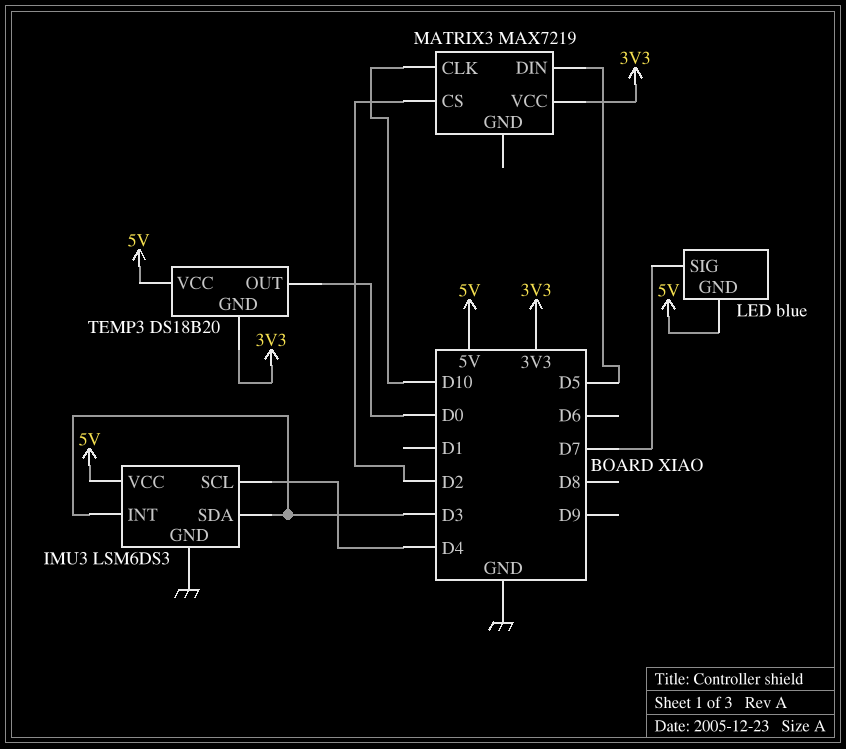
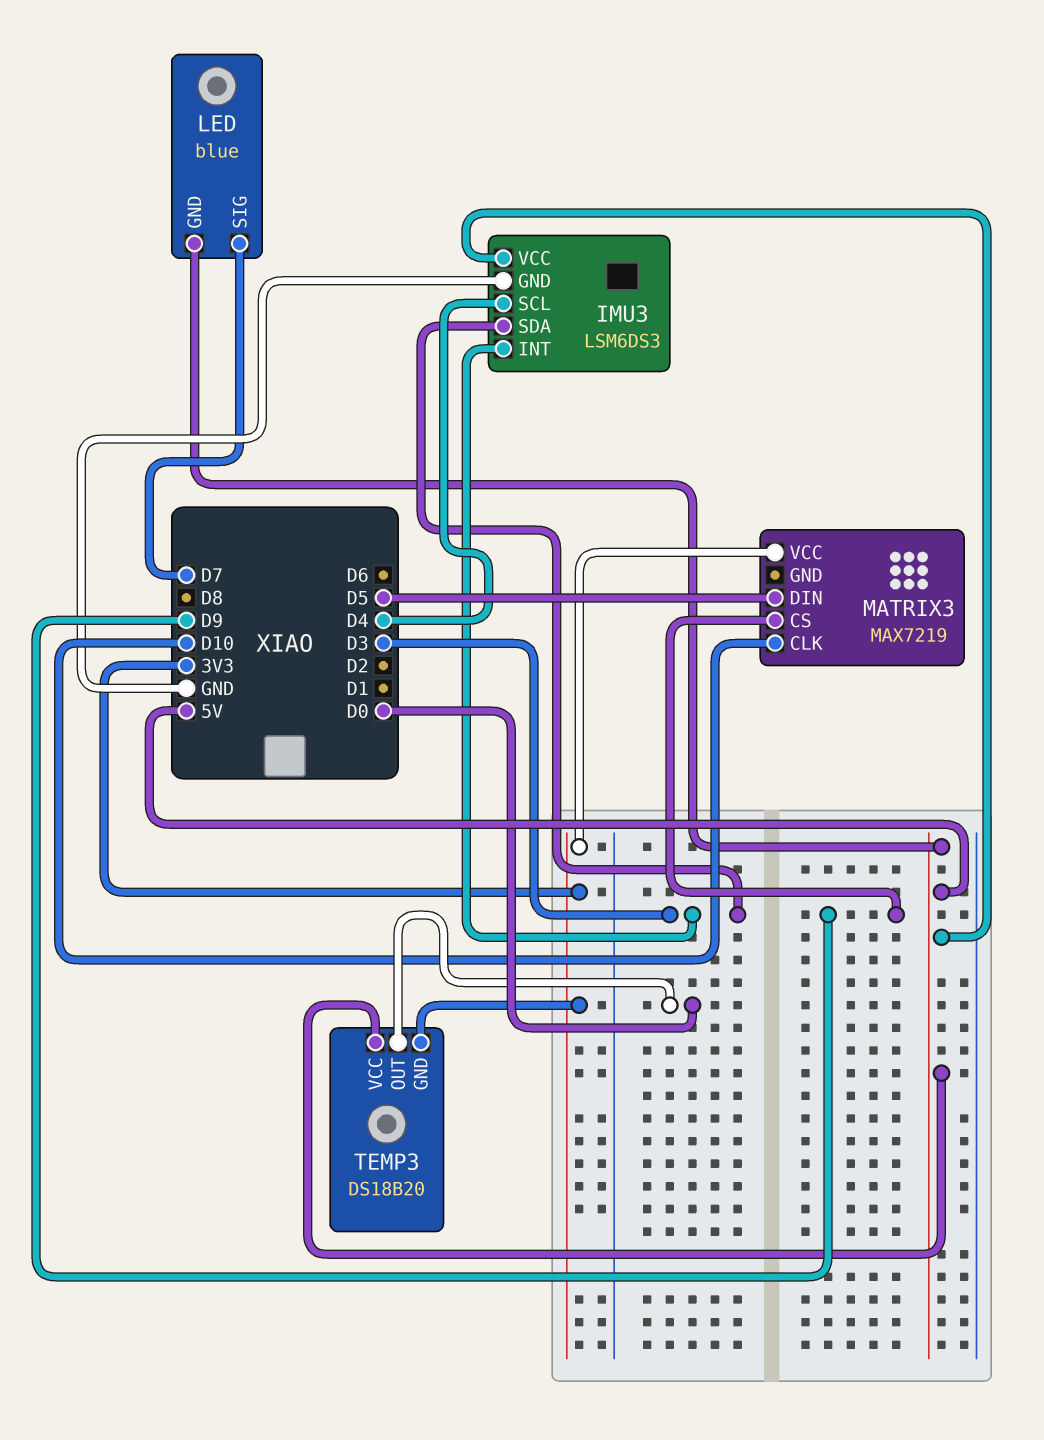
MATRIX3 pin CS: D2 -> D9

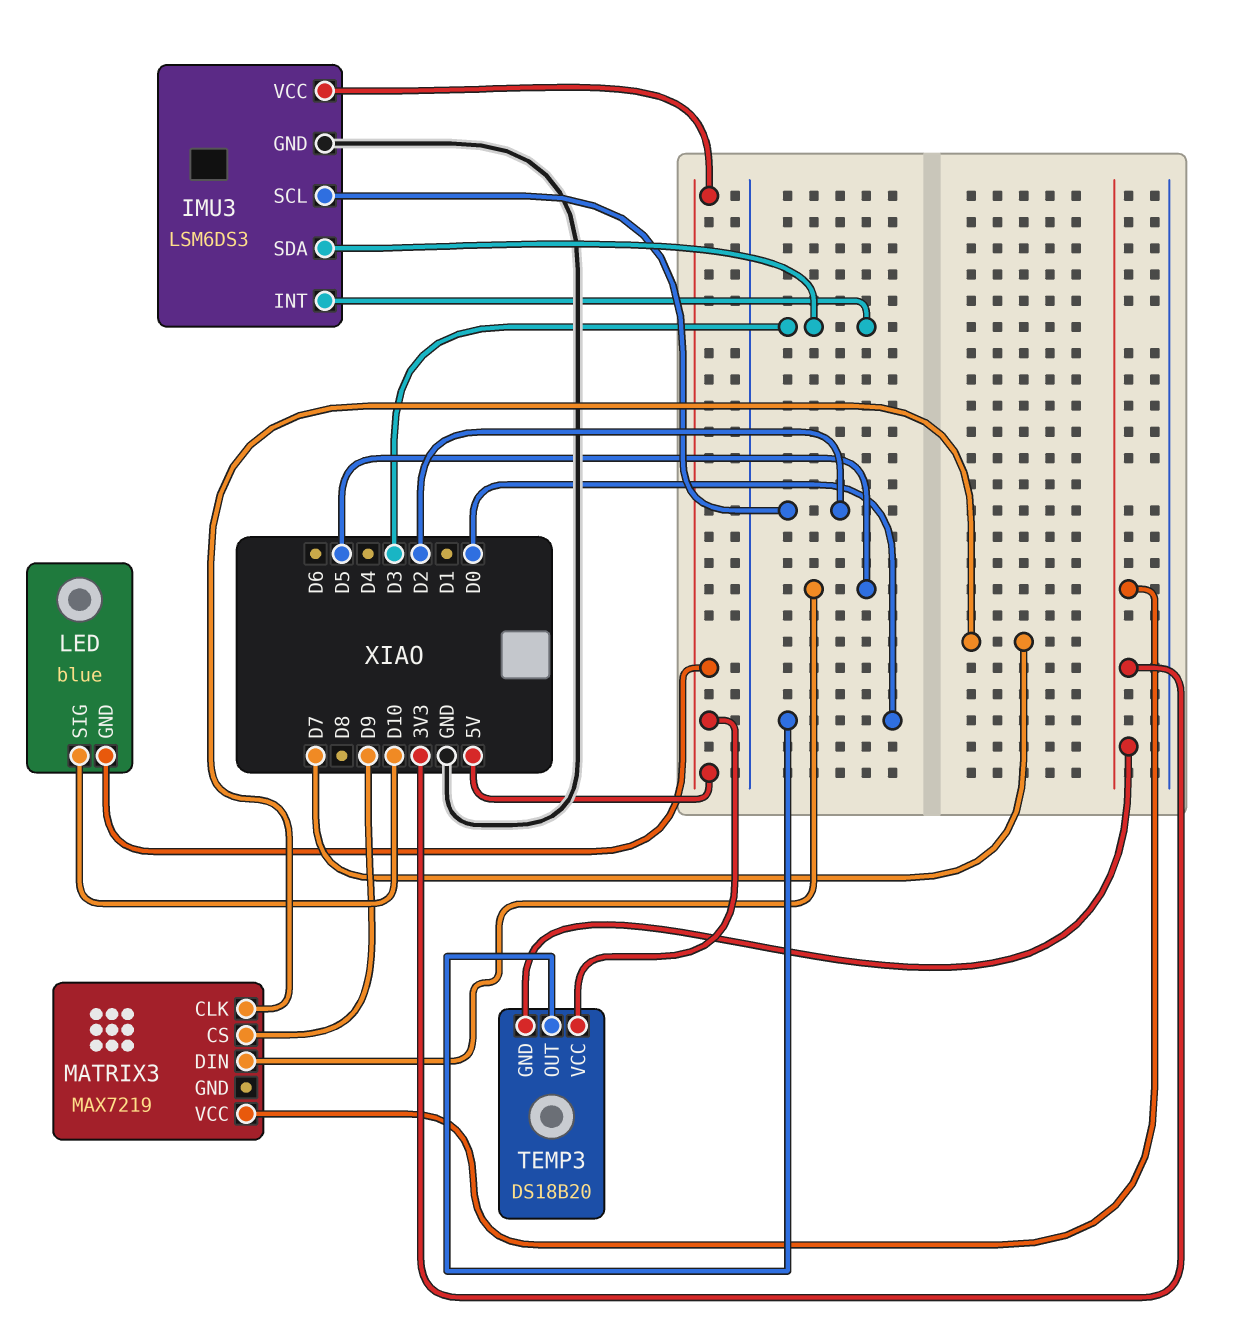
IMU3 pin SCL: D4 -> D2
LED pin SIG: D7 -> D10
MATRIX3 pin CLK: D10 -> D7

